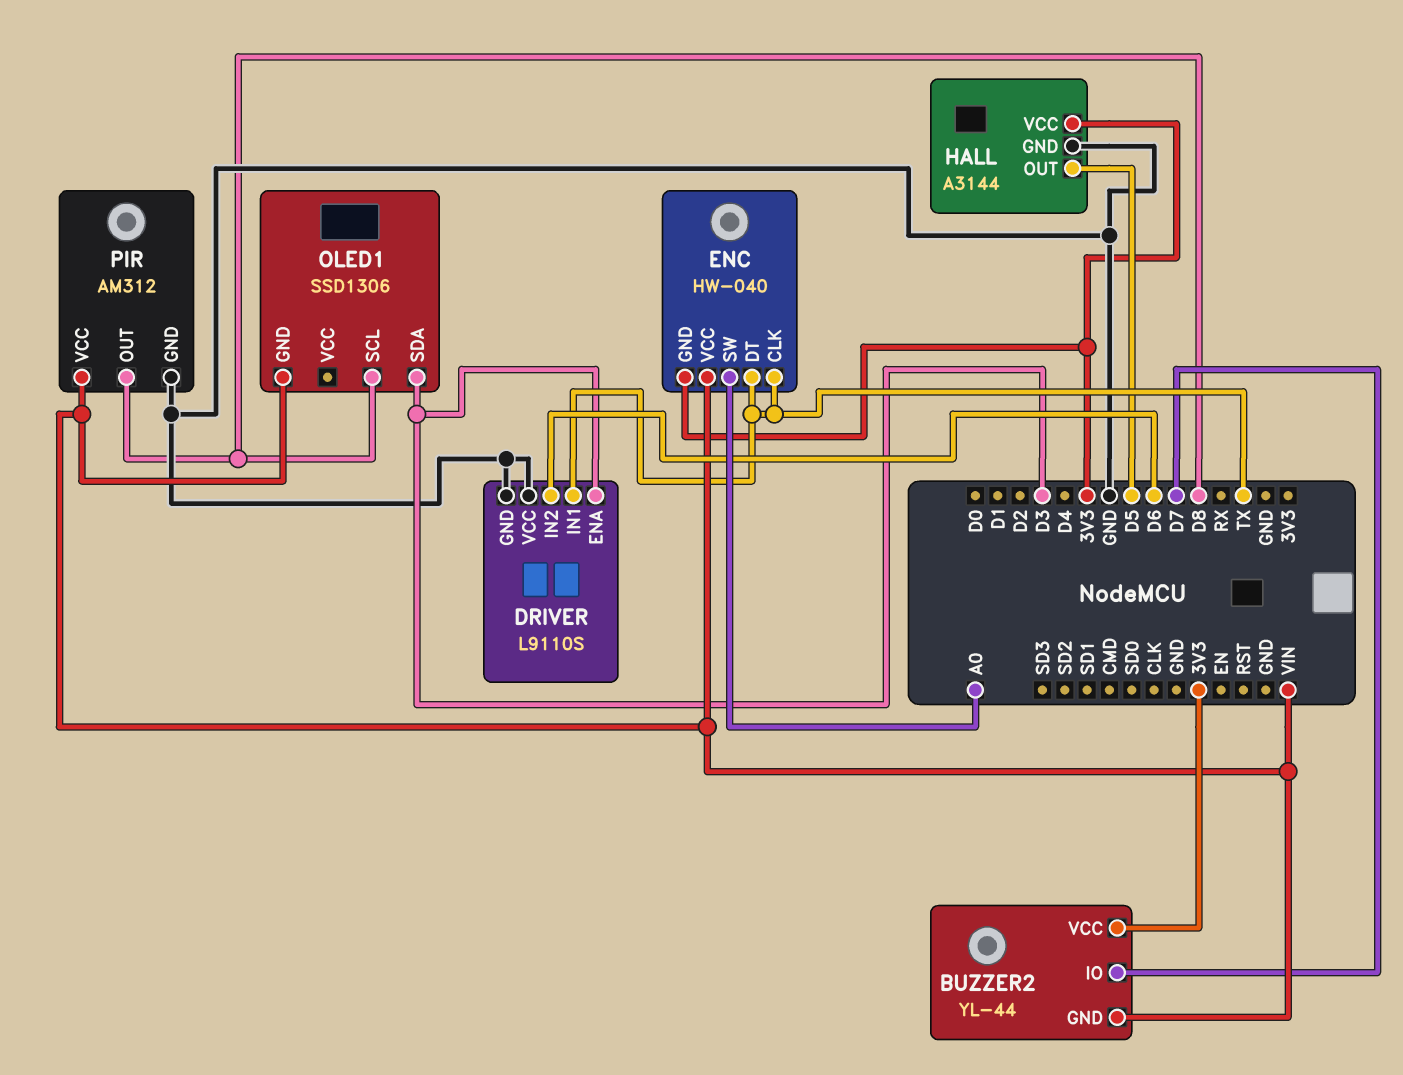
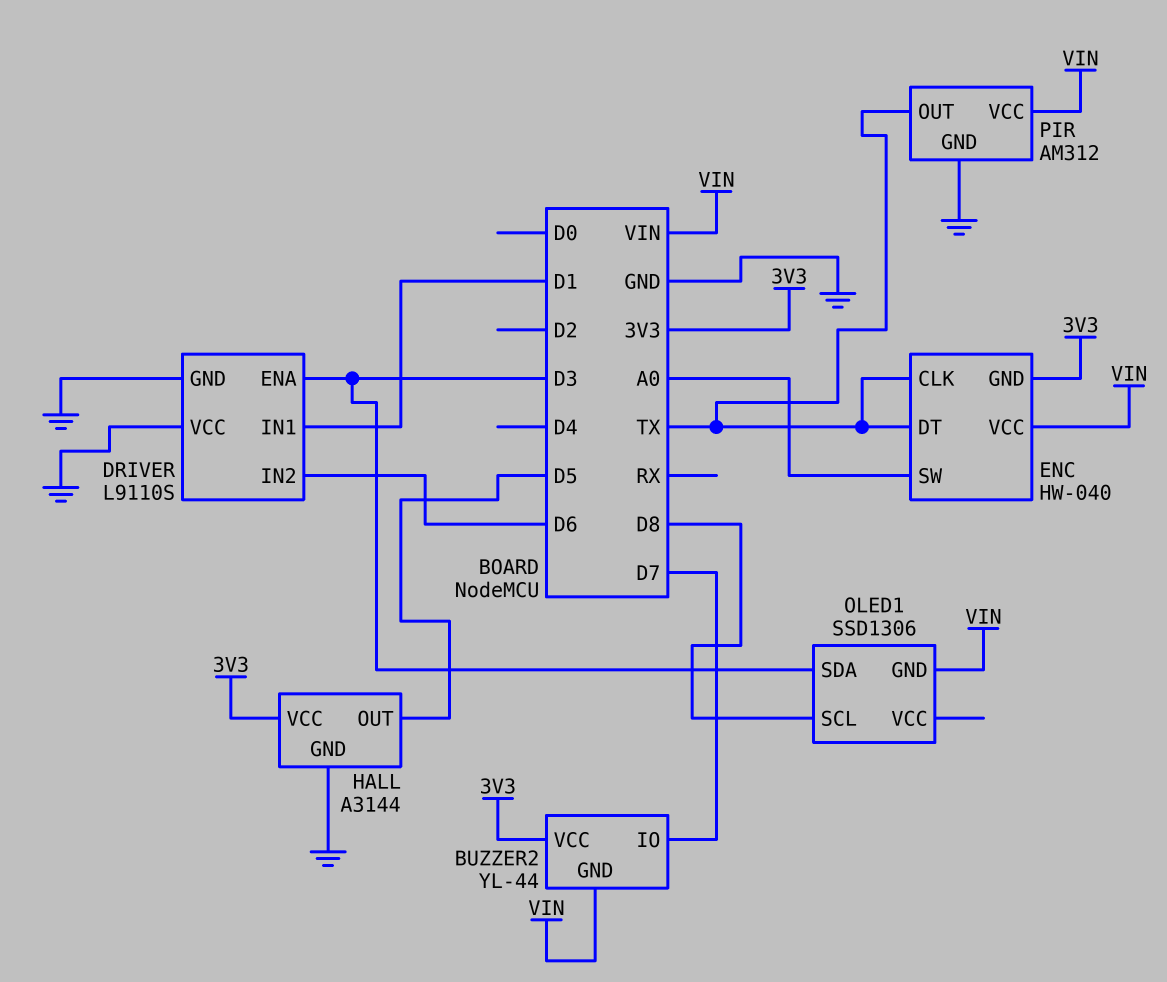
DRIVER pin IN1: TX -> D1
PIR pin OUT: D8 -> TX

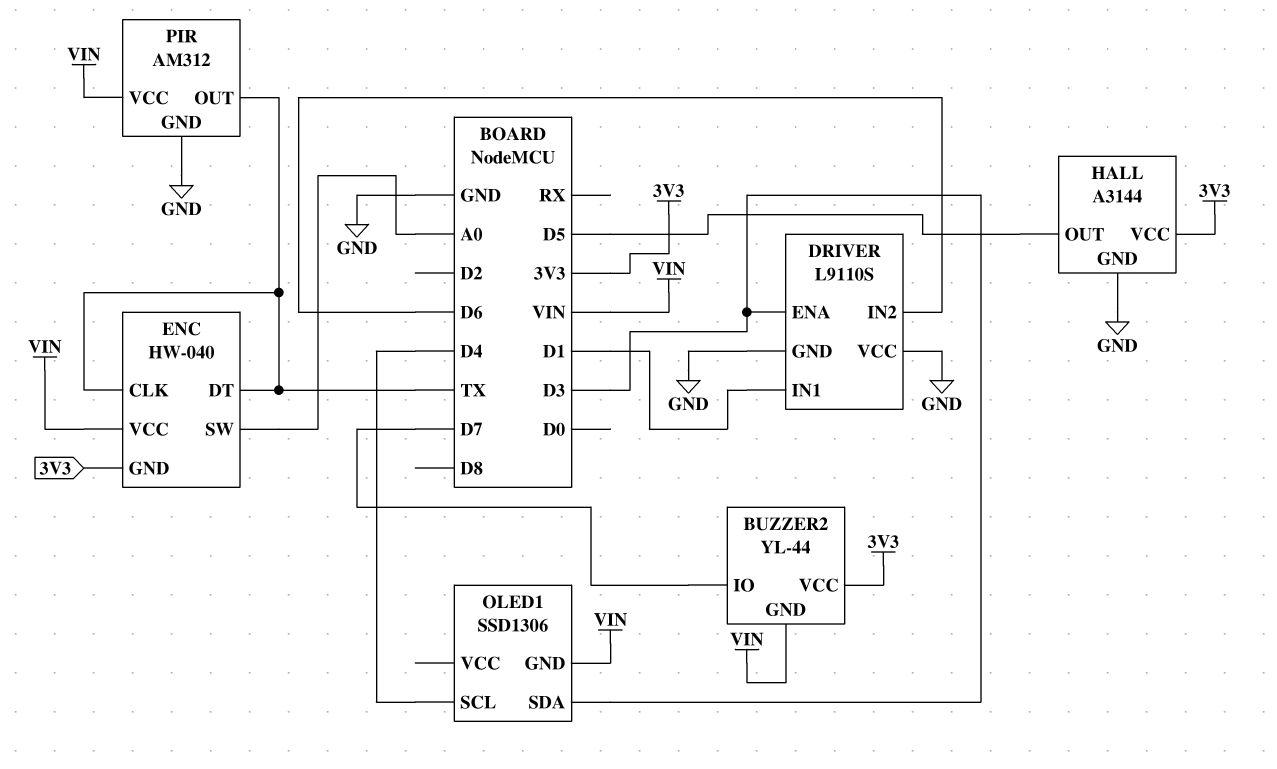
OLED1 pin SCL: D8 -> D4

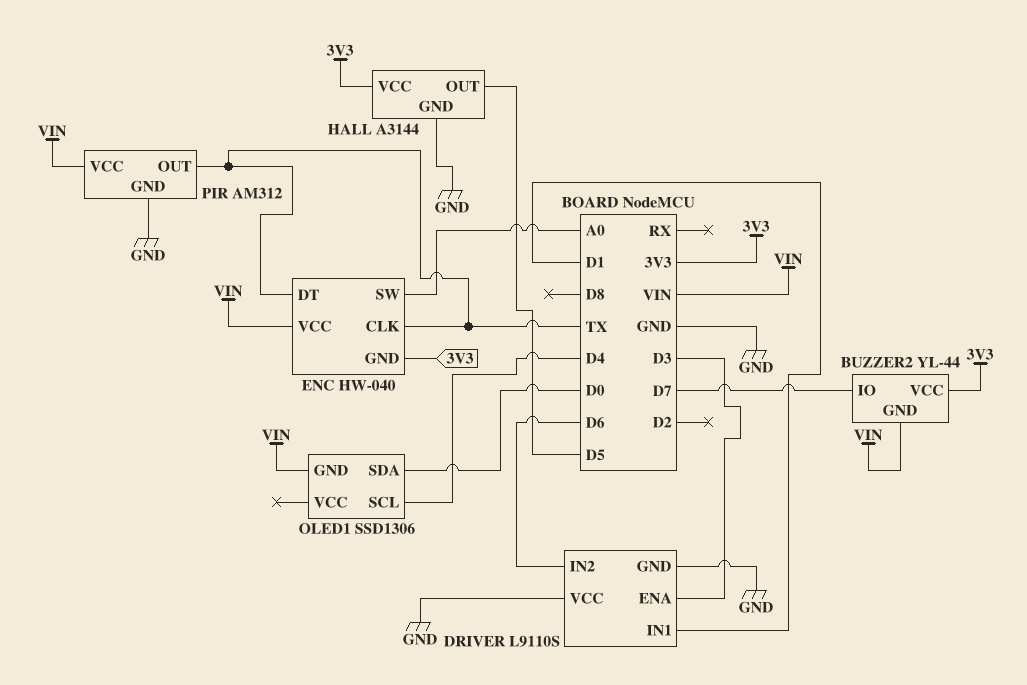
OLED1 pin SDA: D3 -> D0

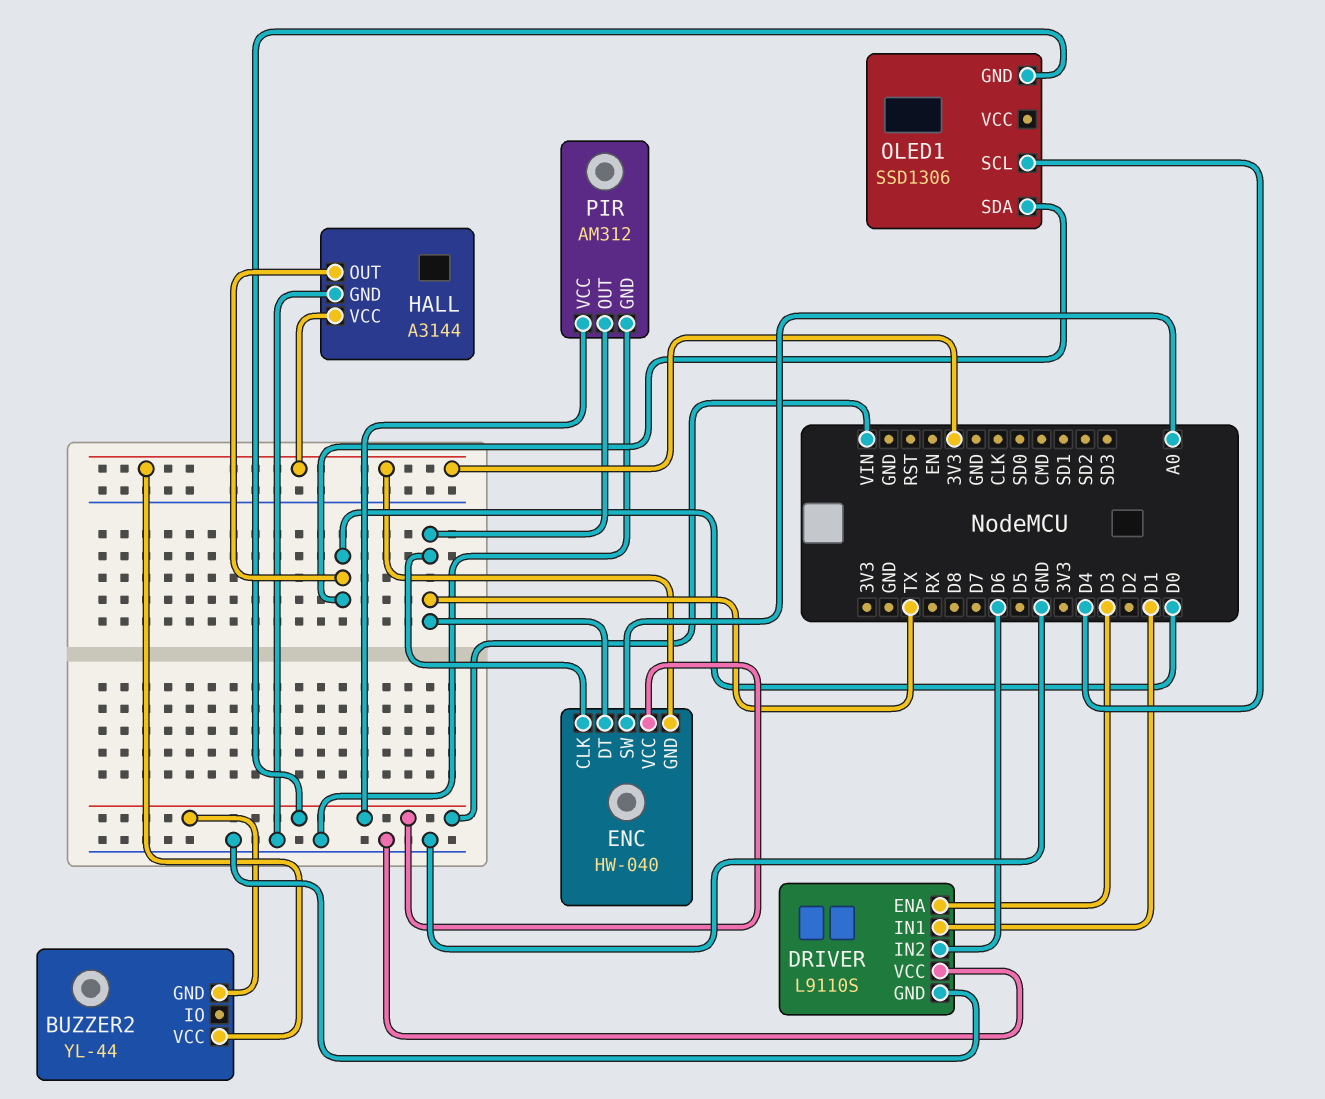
BUZZER2 pin IO: D7 -> none
HALL pin OUT: D5 -> D0

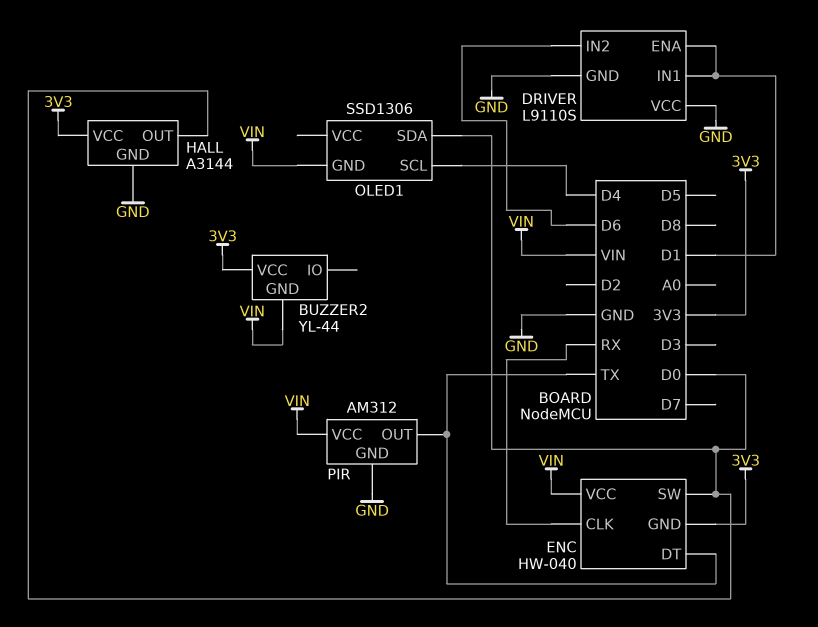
DRIVER pin ENA: D3 -> D1
ENC pin CLK: TX -> RX
ENC pin SW: A0 -> D0

